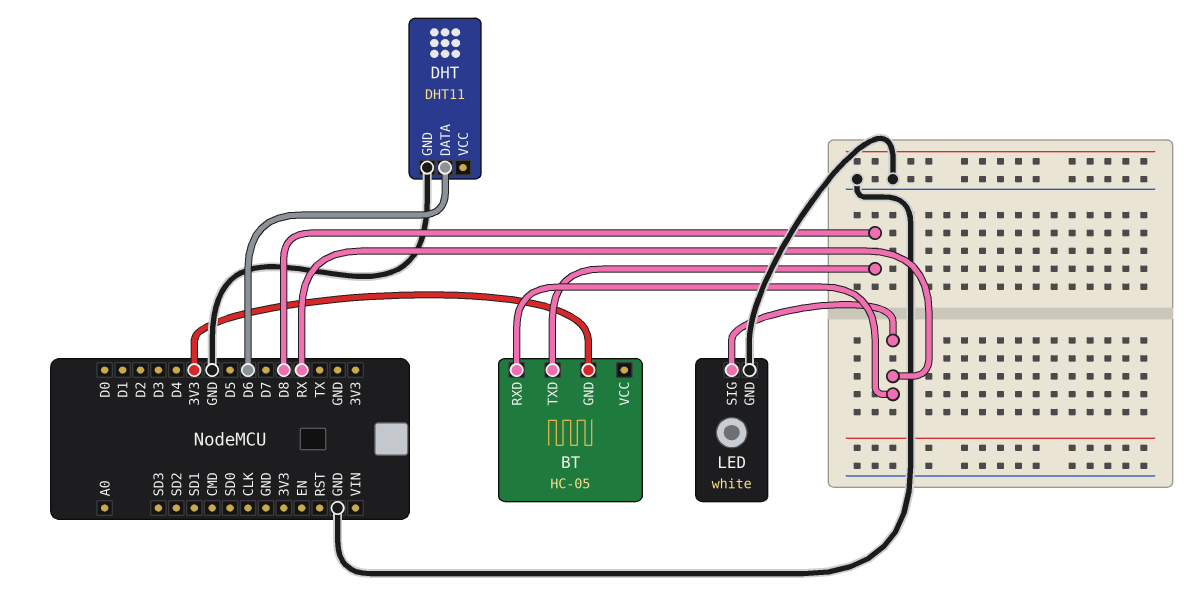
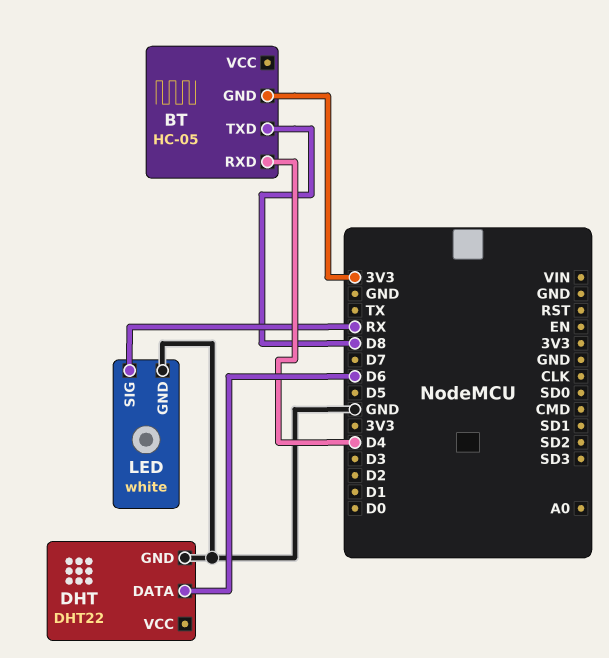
BT pin RXD: RX -> D4
DHT: DHT11 -> DHT22

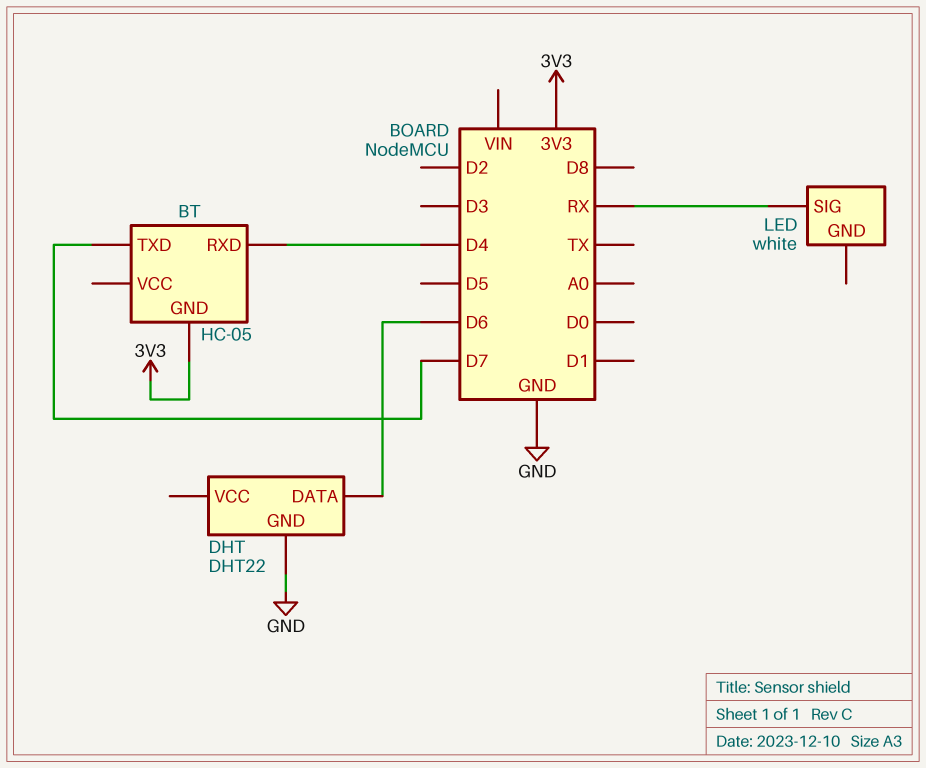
BT pin TXD: D8 -> D7
LED pin GND: GND -> none

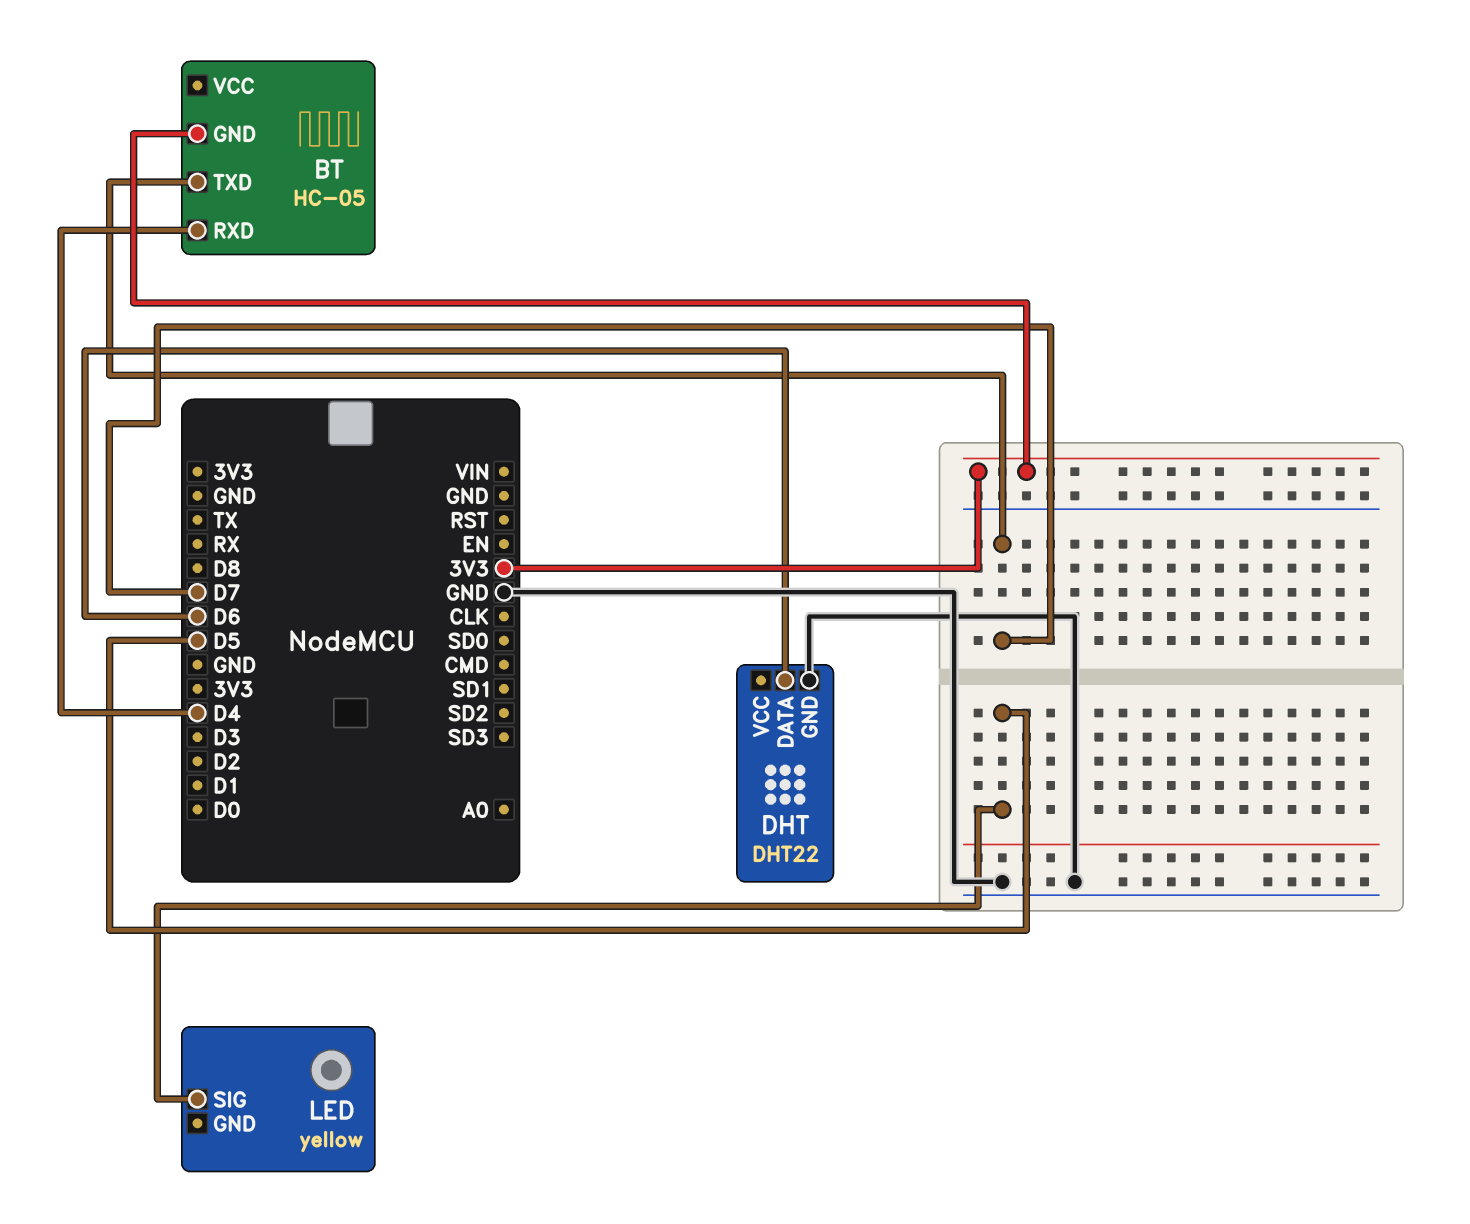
LED: white -> yellow
LED pin SIG: RX -> D5

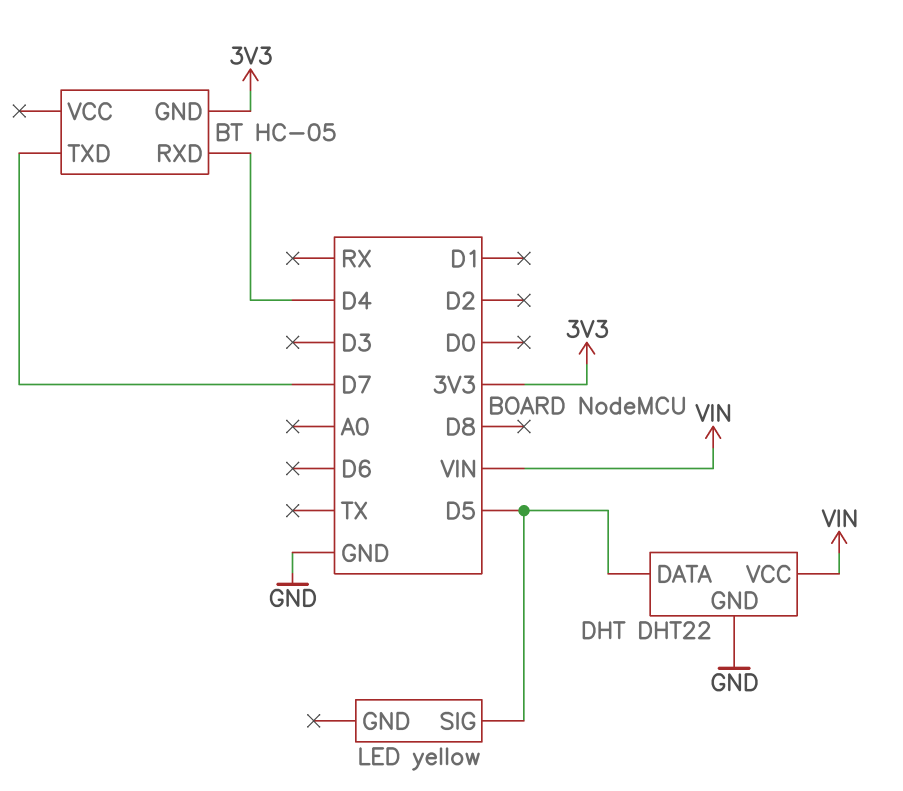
DHT pin DATA: D6 -> D5
DHT pin VCC: none -> VIN

